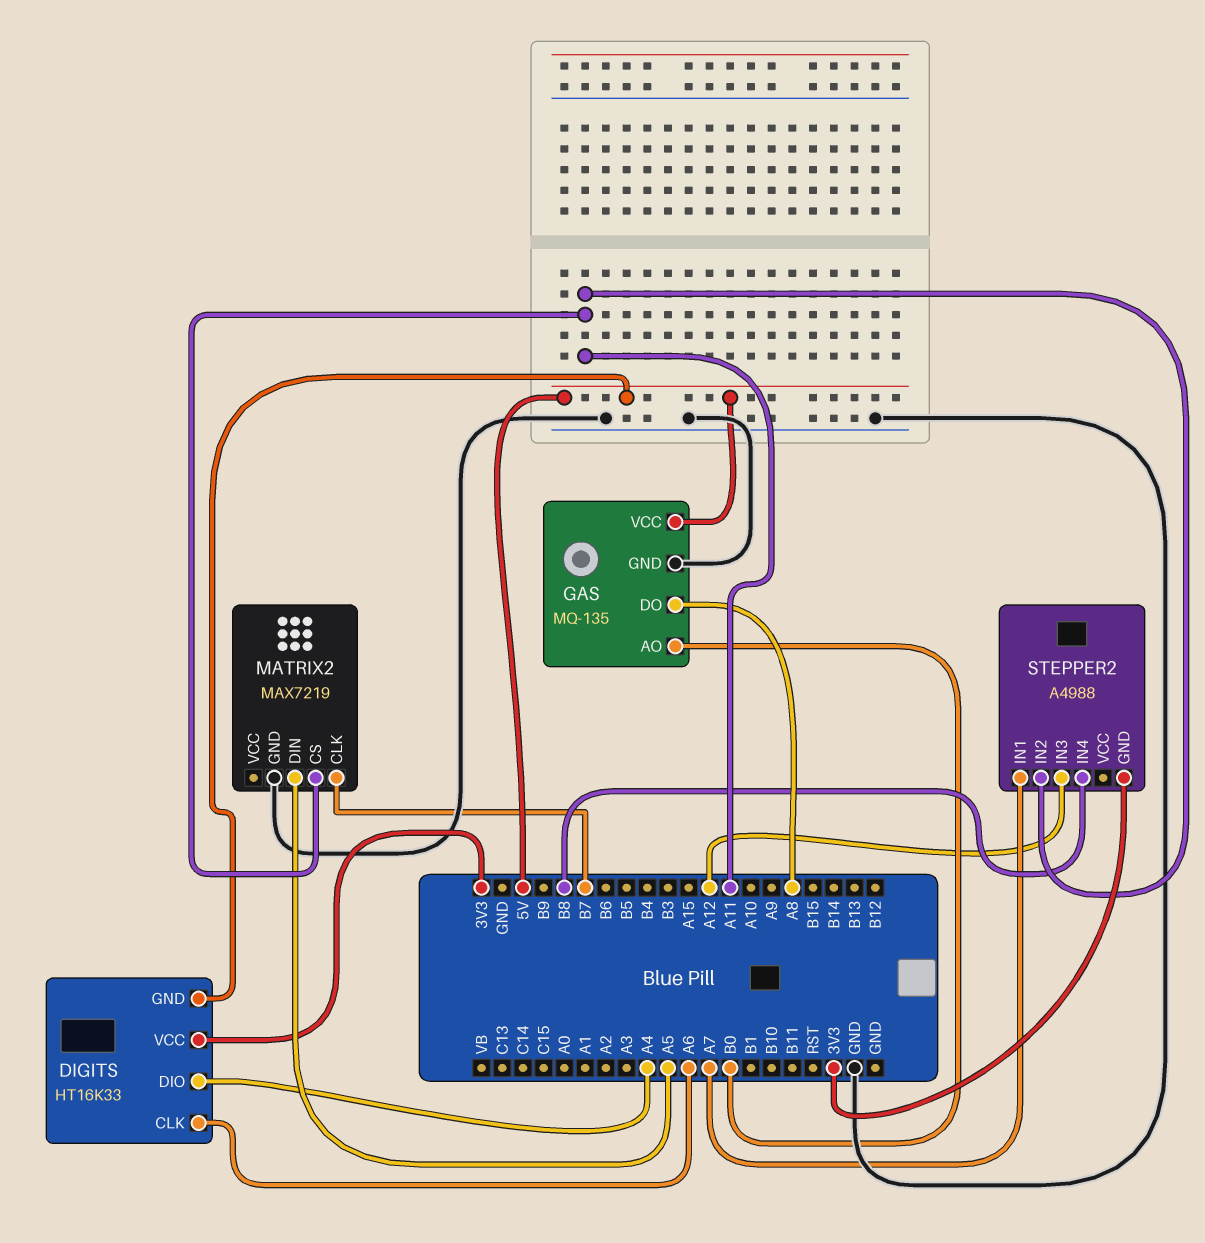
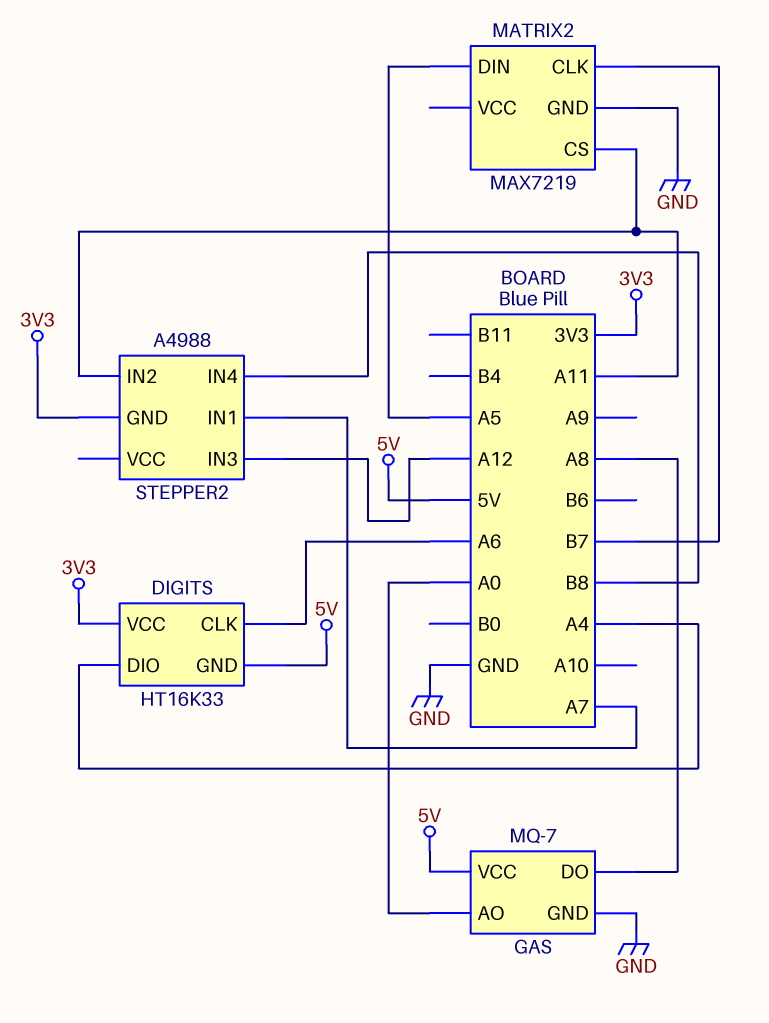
GAS: MQ-135 -> MQ-7
GAS pin AO: B0 -> A0

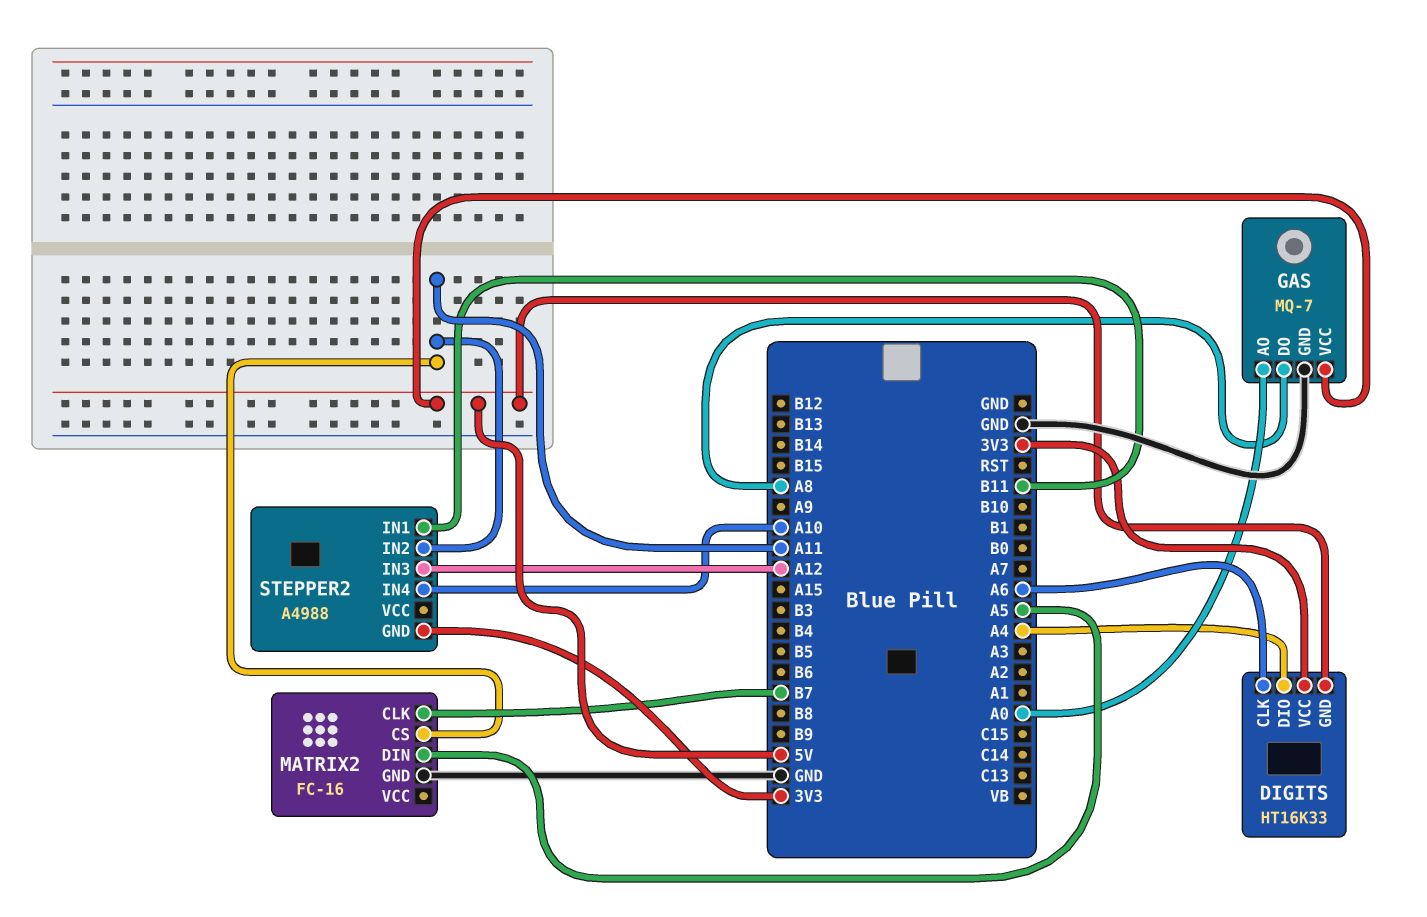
MATRIX2: MAX7219 -> FC-16
STEPPER2 pin IN1: A7 -> B11
STEPPER2 pin IN4: B8 -> A10

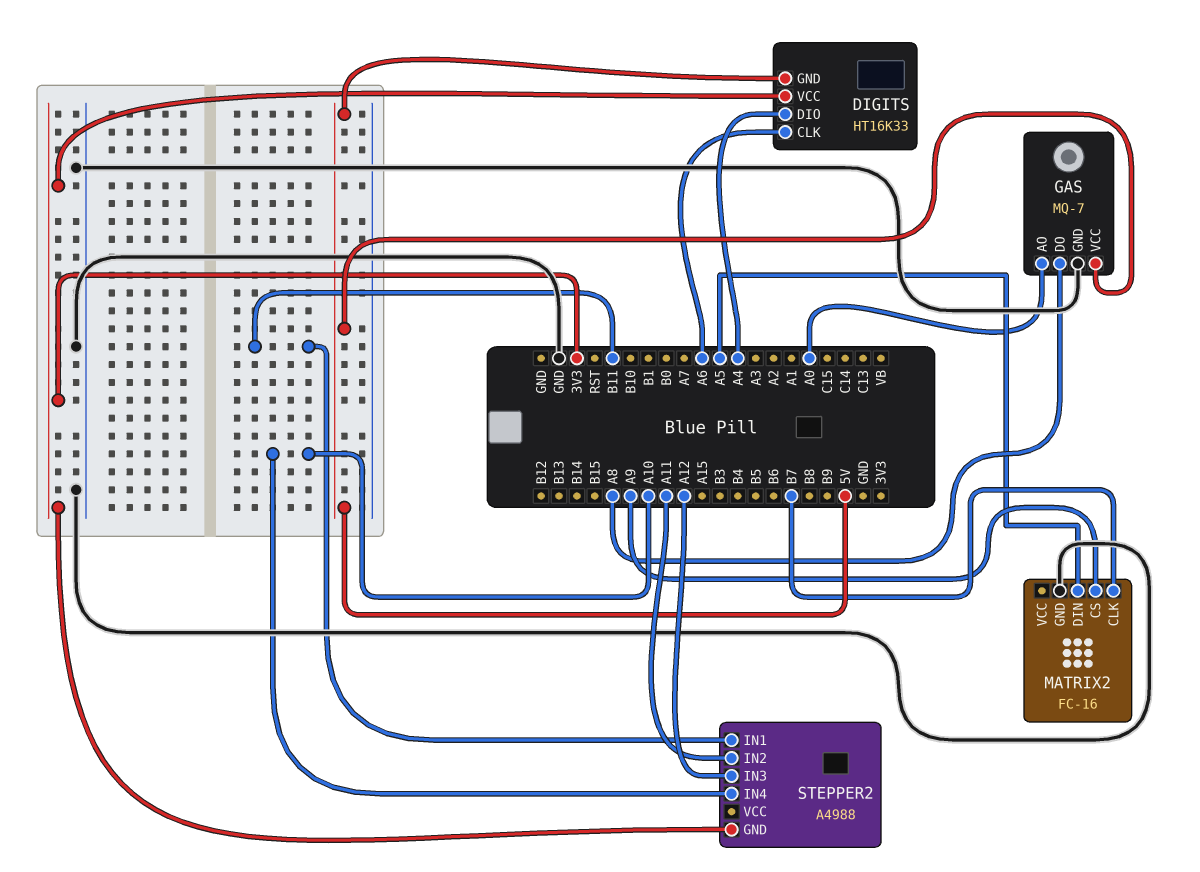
MATRIX2 pin CS: A11 -> A9

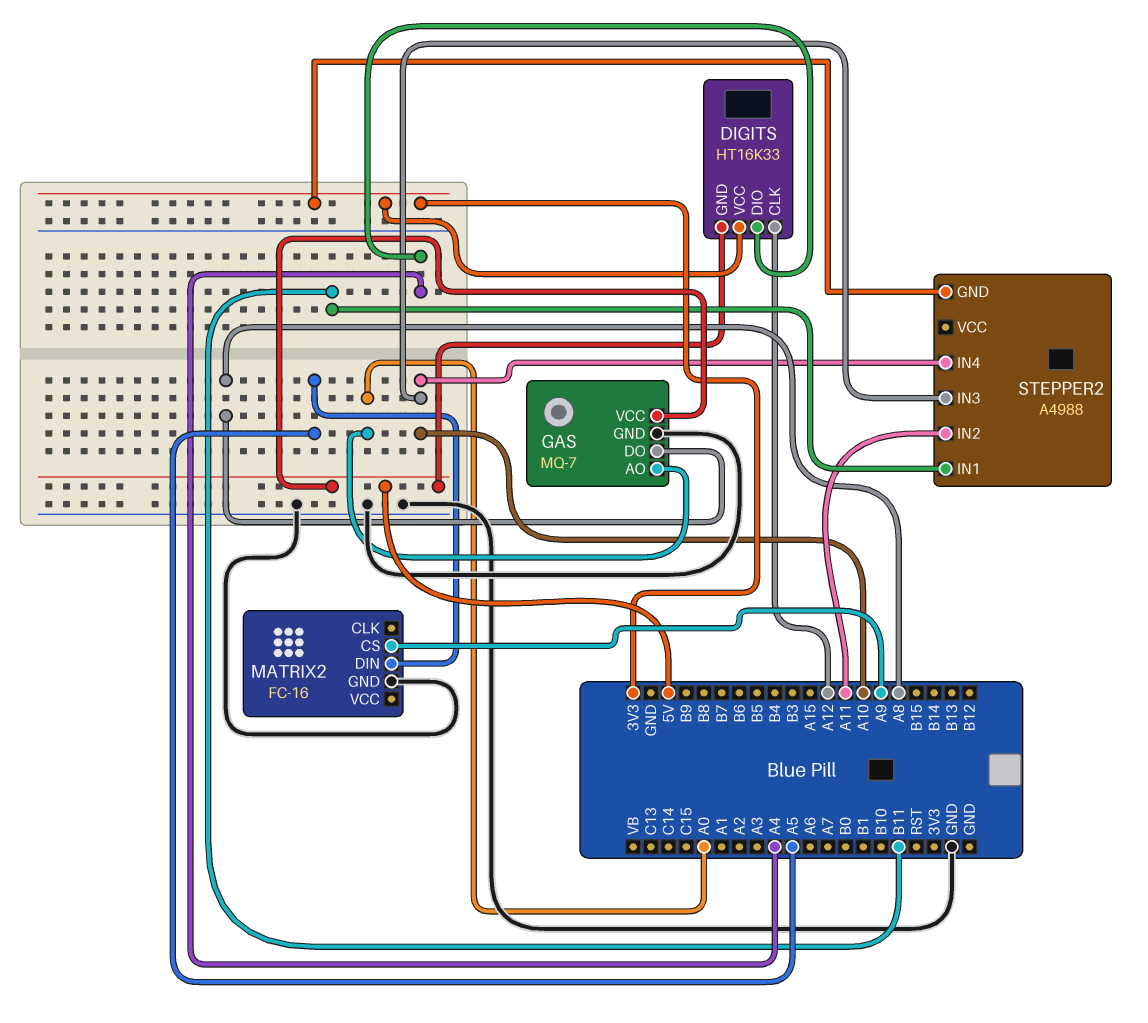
DIGITS pin CLK: A6 -> A12
MATRIX2 pin CLK: B7 -> none
STEPPER2 pin IN3: A12 -> A10

